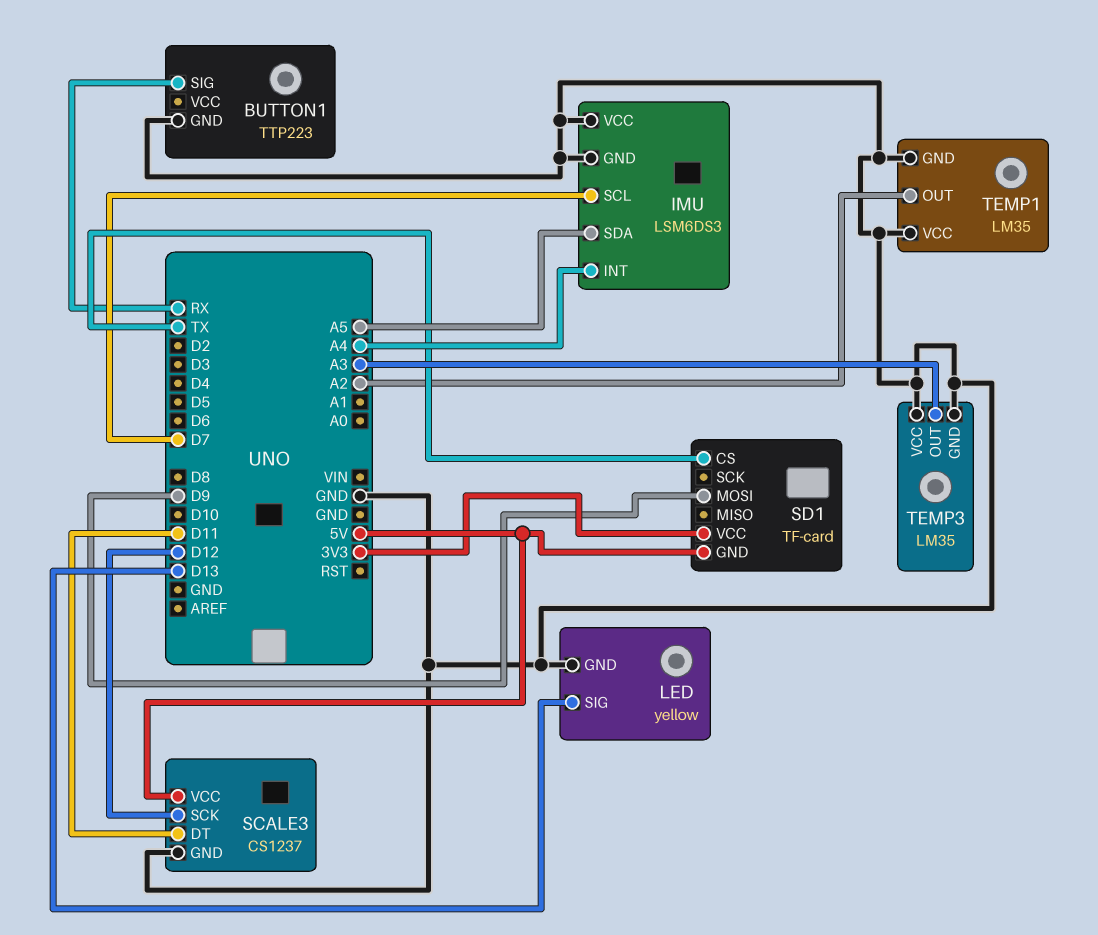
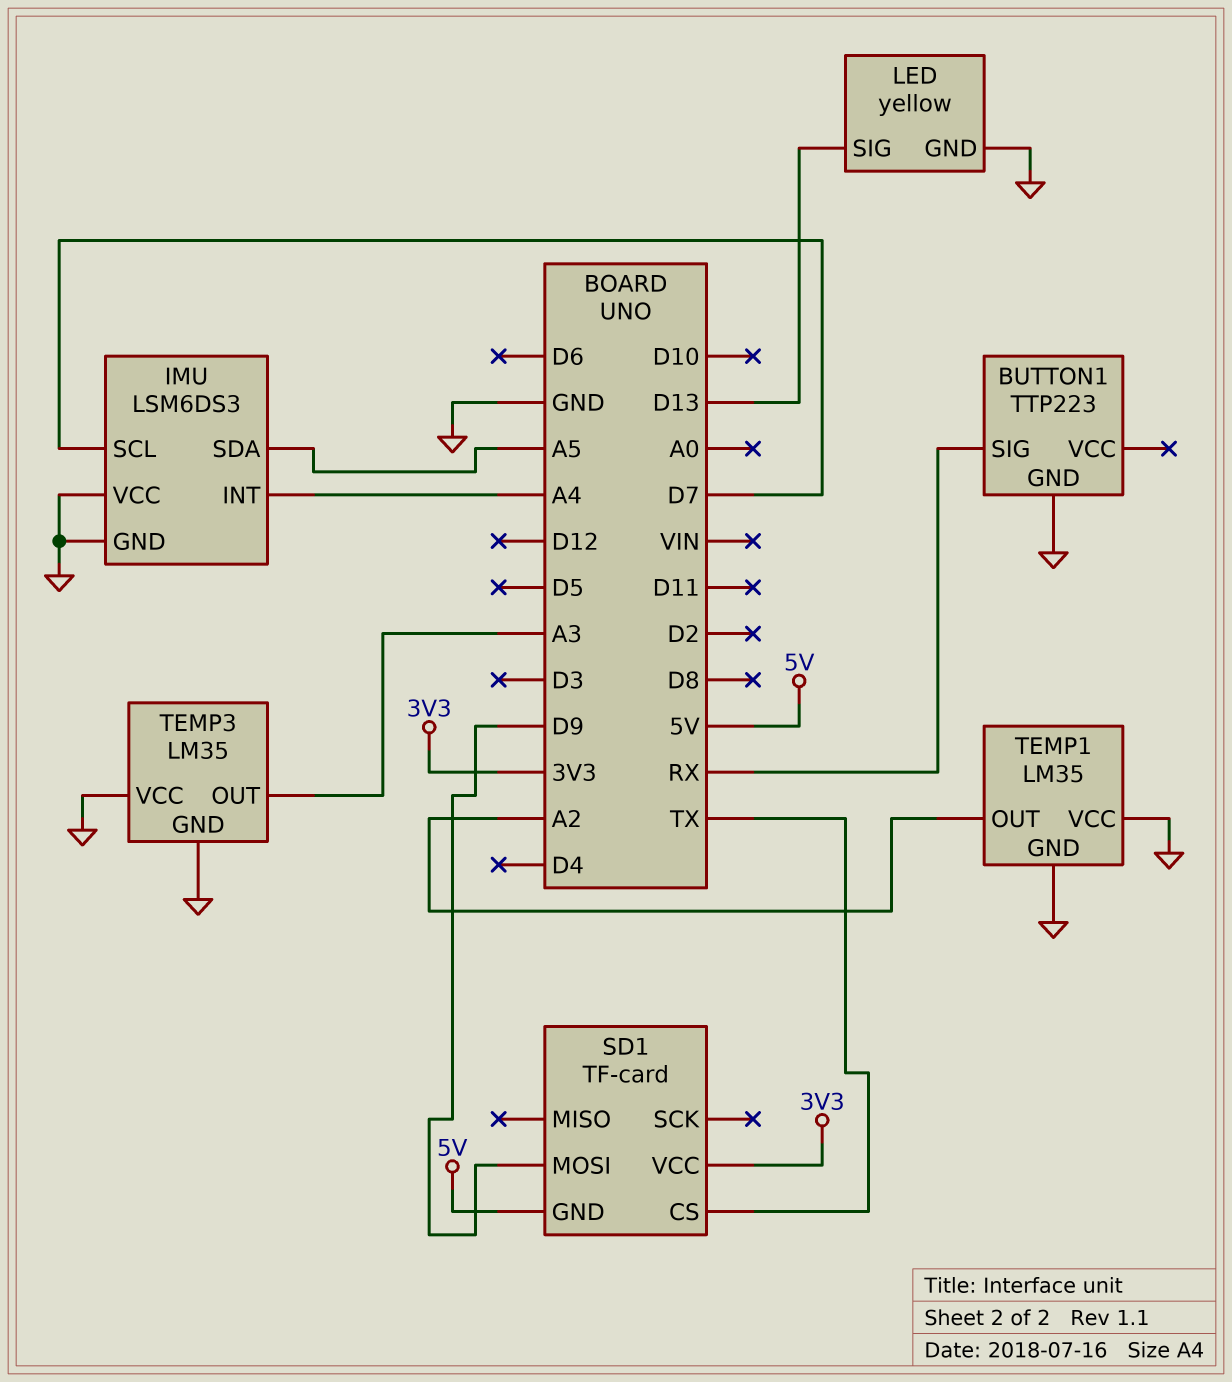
SCALE3: CS1237 -> none
SCALE3 pin DT: D11 -> none
SCALE3 pin GND: GND -> none
SCALE3 pin SCK: D12 -> none
SCALE3 pin VCC: 5V -> none

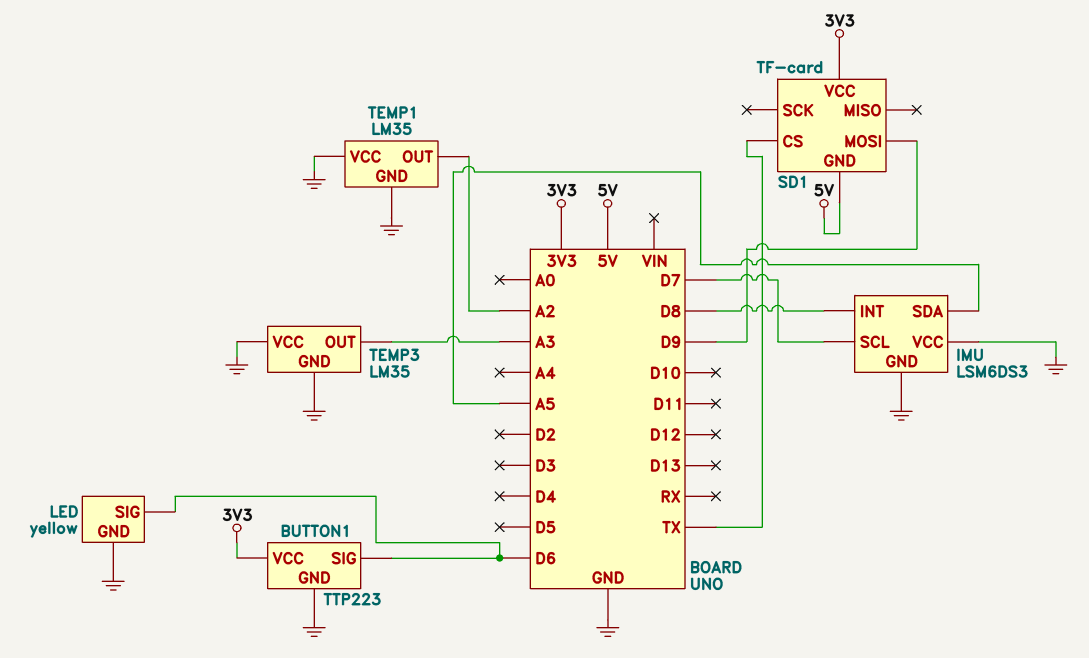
BUTTON1 pin SIG: RX -> D6
BUTTON1 pin VCC: none -> 3V3
IMU pin INT: A4 -> D8
LED pin SIG: D13 -> D6

